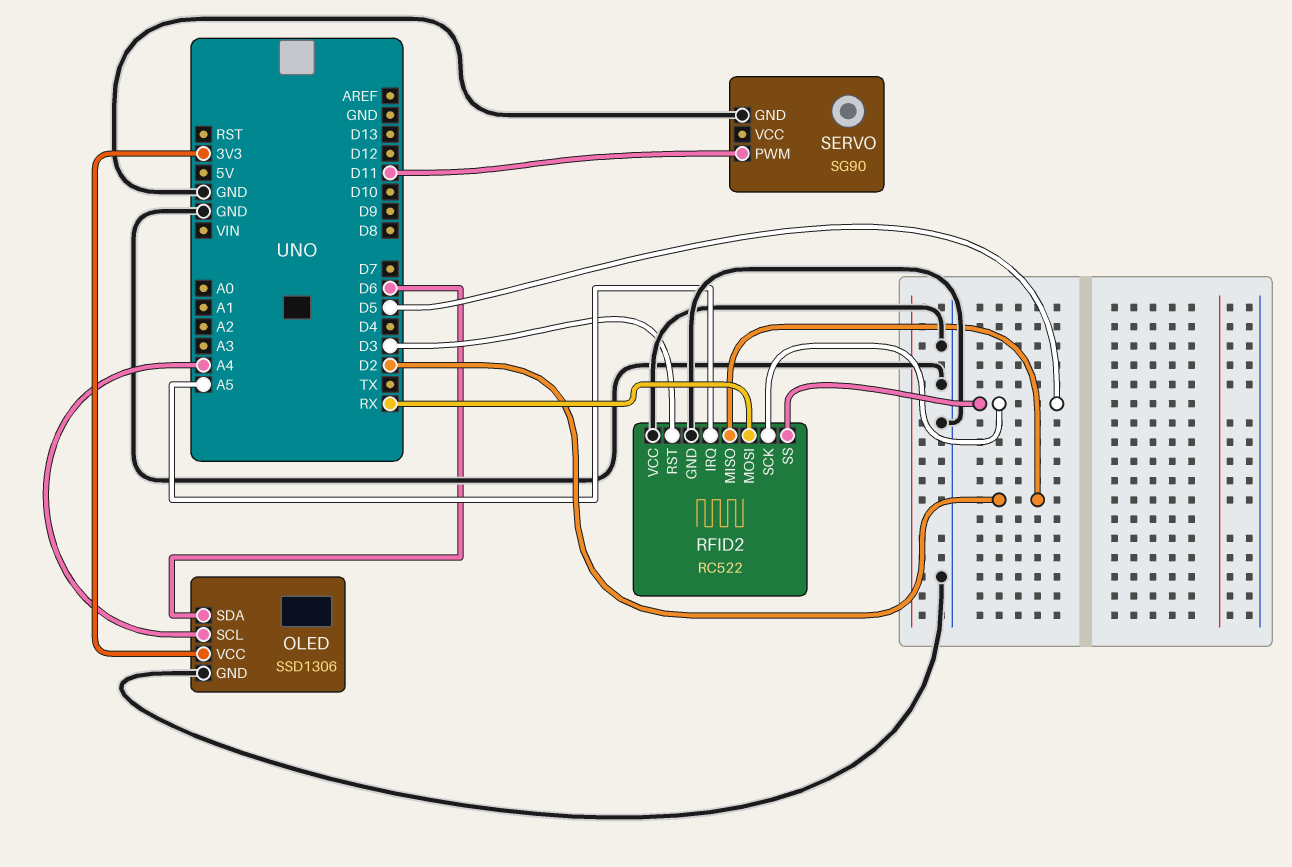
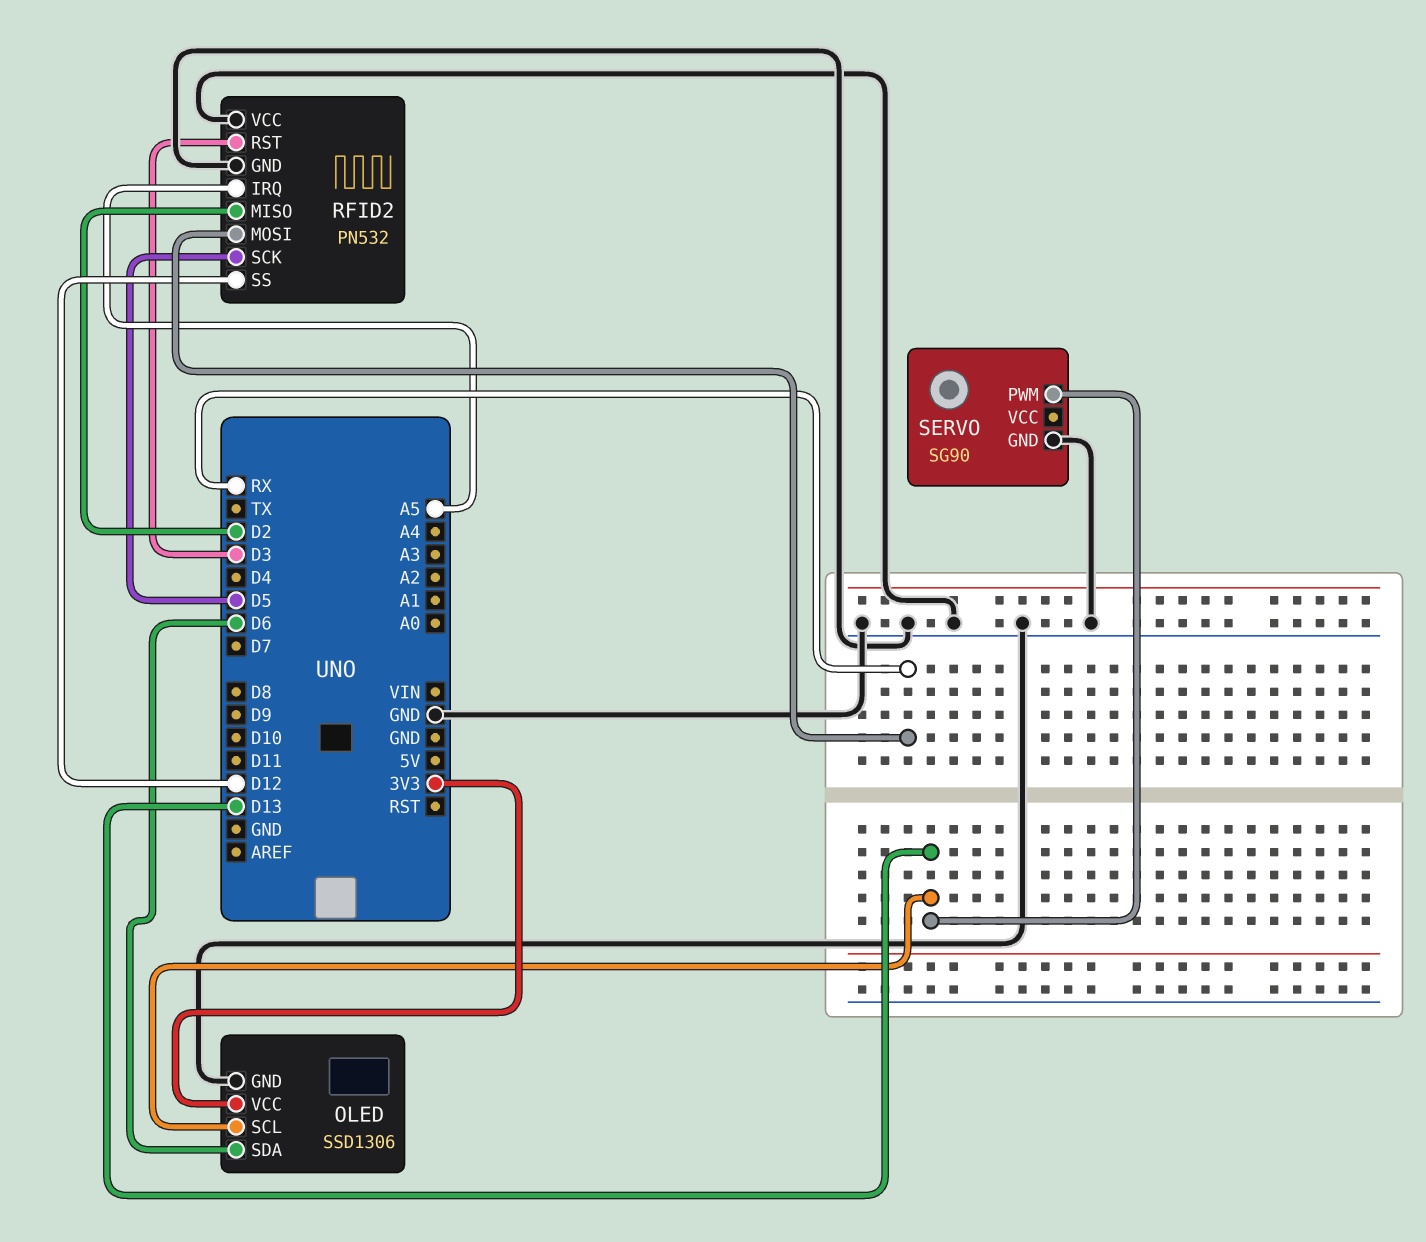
OLED pin SCL: A4 -> D13
RFID2: RC522 -> PN532
RFID2 pin SS: D5 -> D12
SERVO pin PWM: D11 -> D13

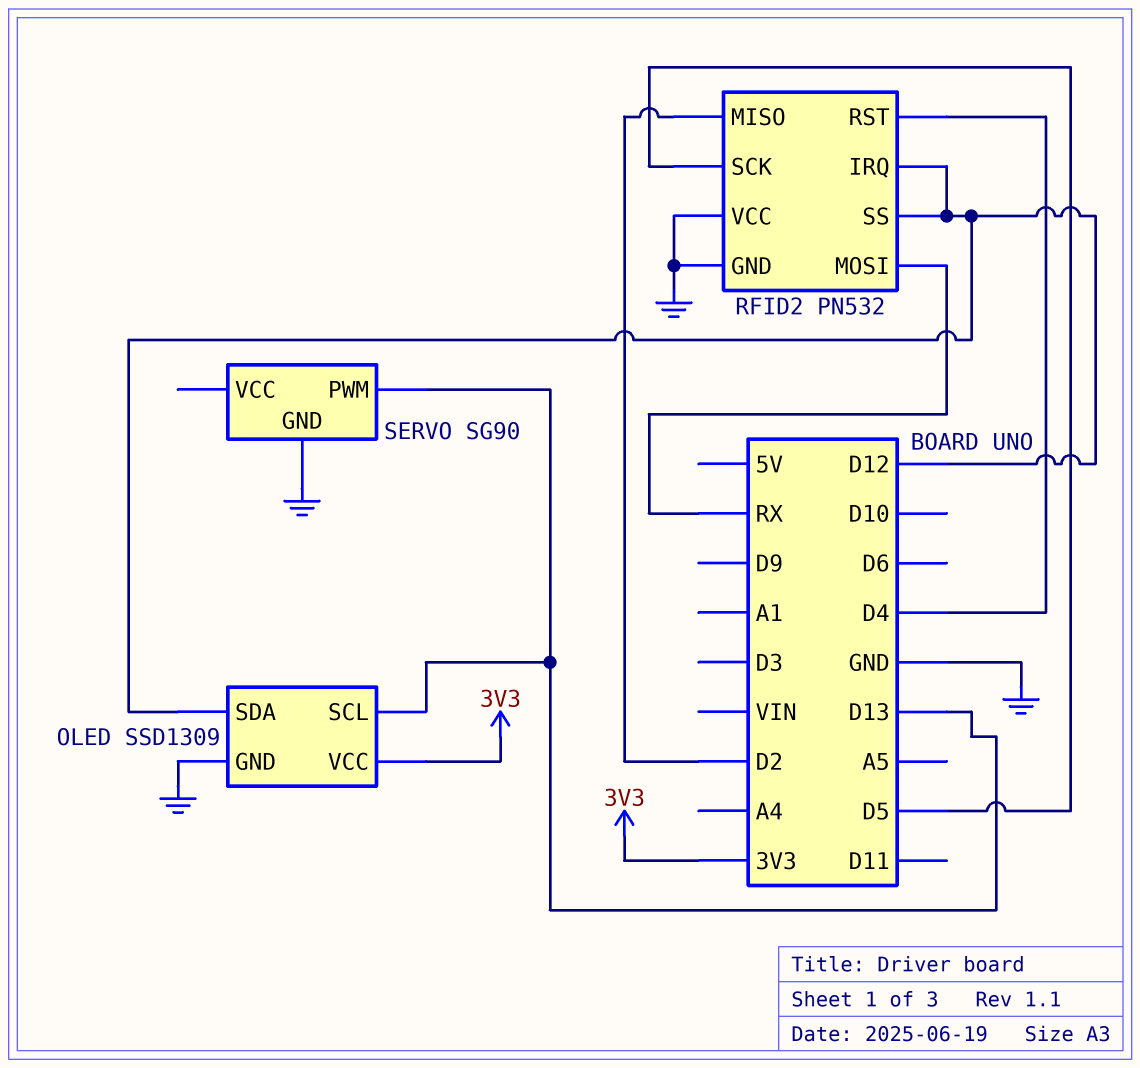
OLED: SSD1306 -> SSD1309
OLED pin SDA: D6 -> D12
RFID2 pin IRQ: A5 -> D12
RFID2 pin RST: D3 -> D4

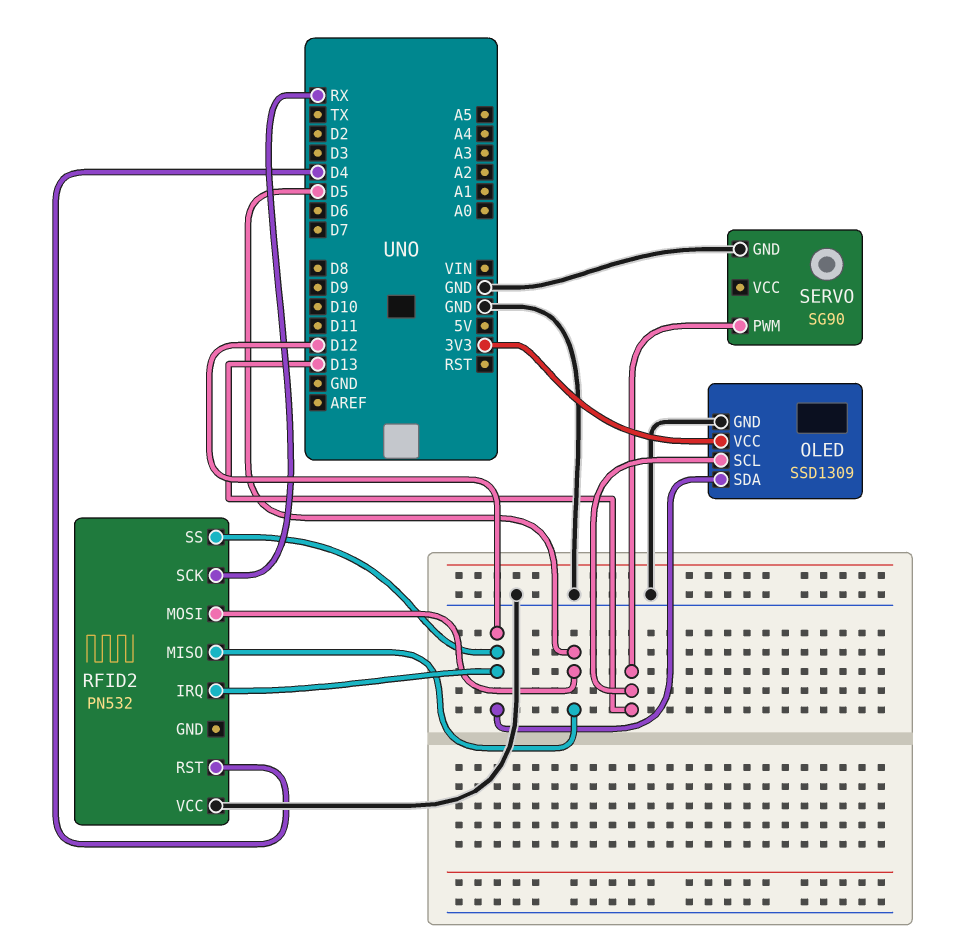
RFID2 pin GND: GND -> none
RFID2 pin MISO: D2 -> D5
RFID2 pin MOSI: RX -> D5
RFID2 pin SCK: D5 -> RX

